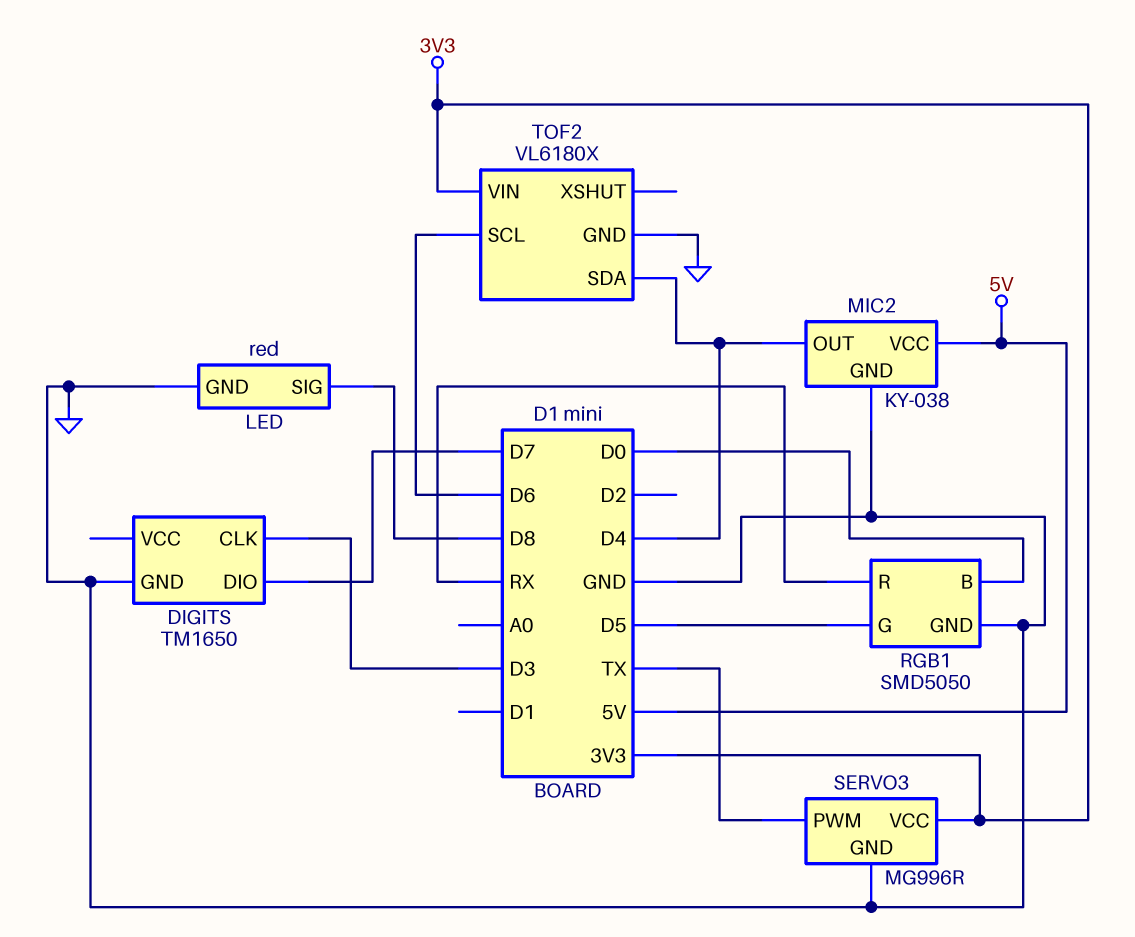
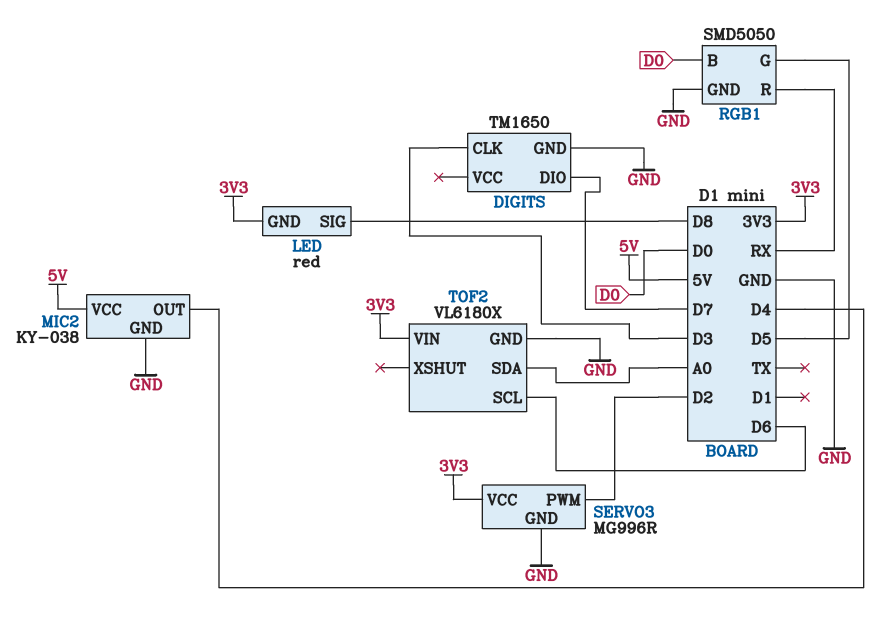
LED pin GND: GND -> 3V3
SERVO3 pin PWM: TX -> D2
TOF2 pin SDA: D4 -> A0

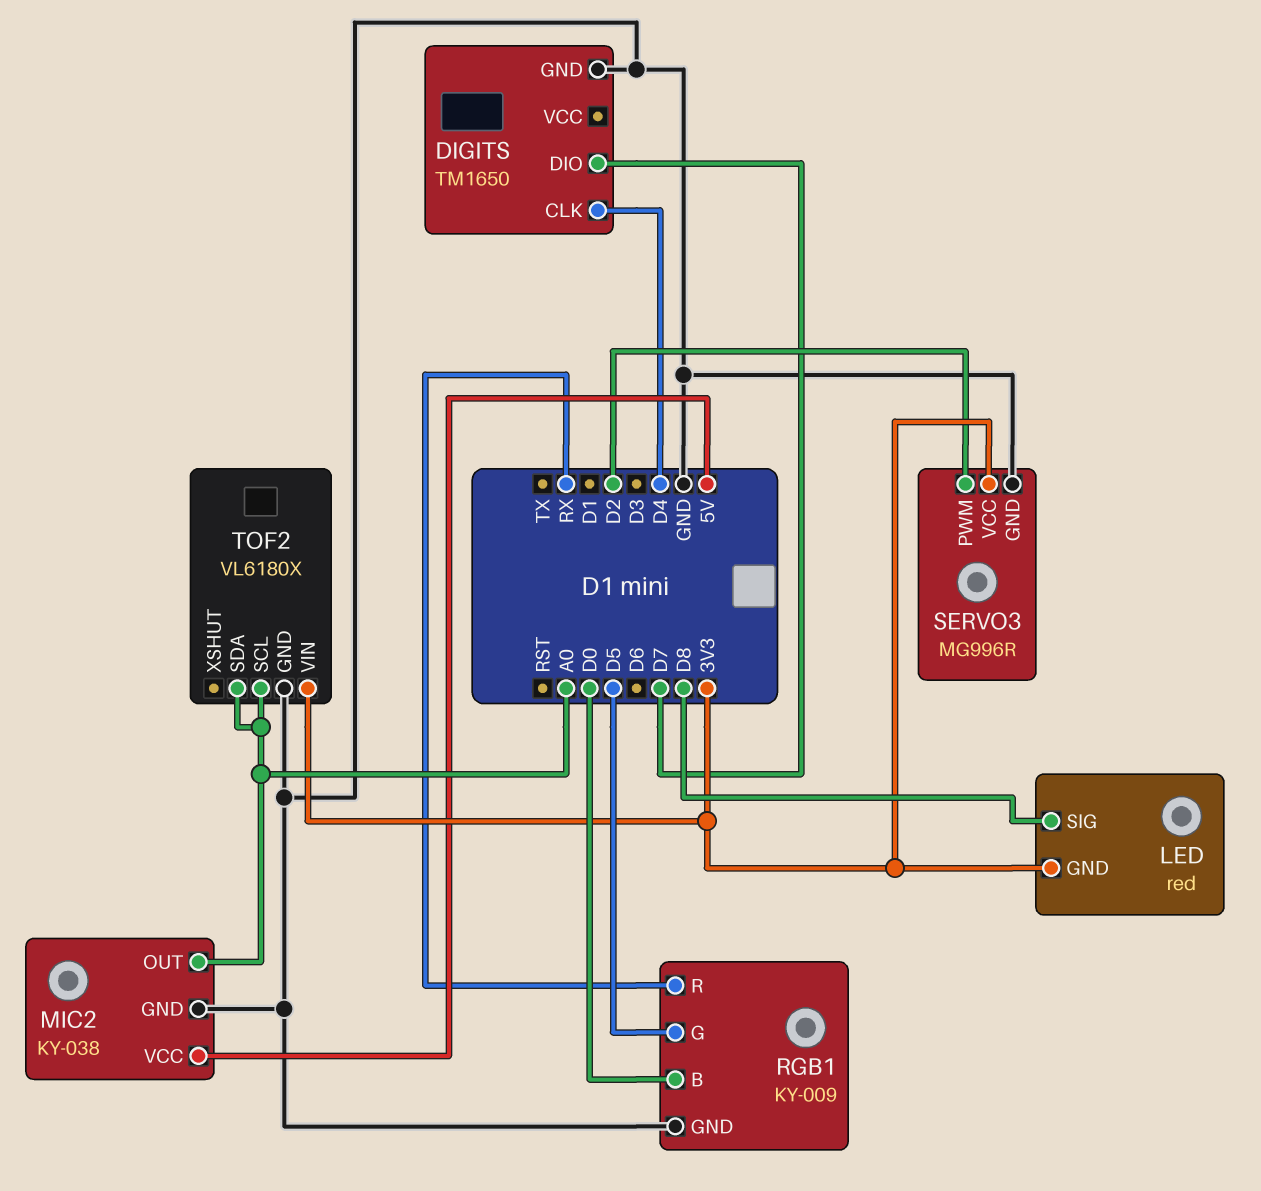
DIGITS pin CLK: D3 -> D4
MIC2 pin OUT: D4 -> A0
RGB1: SMD5050 -> KY-009
TOF2 pin SCL: D6 -> A0

